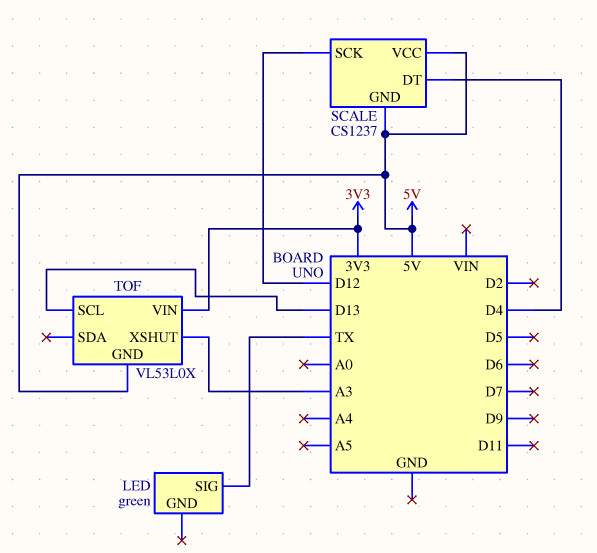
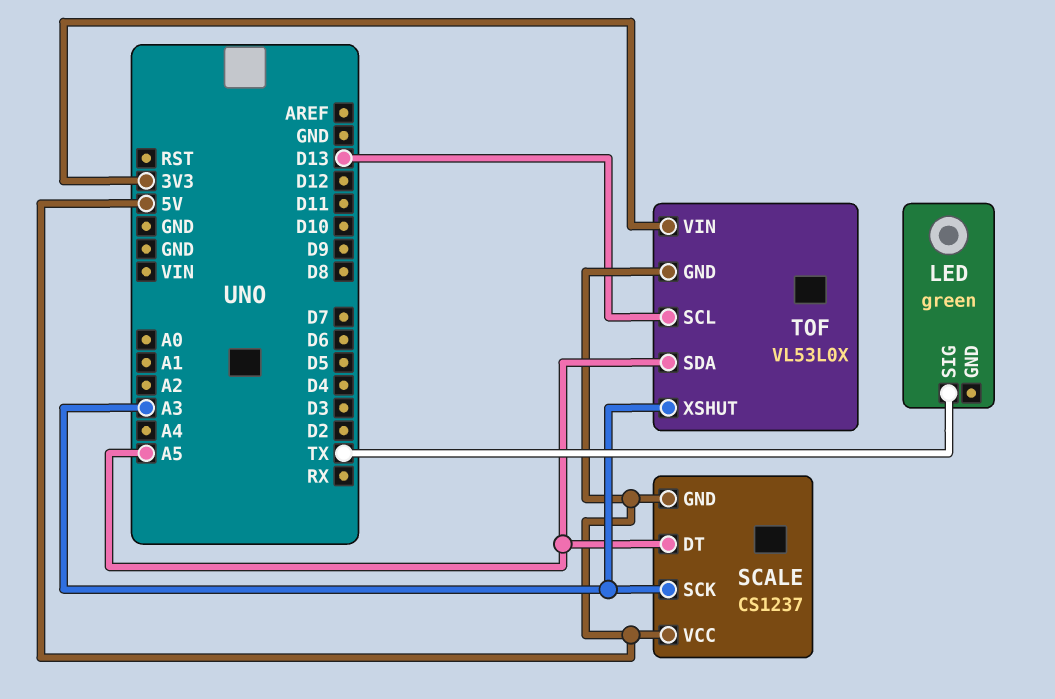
SCALE pin DT: D4 -> A5
SCALE pin SCK: D12 -> A3
TOF pin SDA: none -> A5

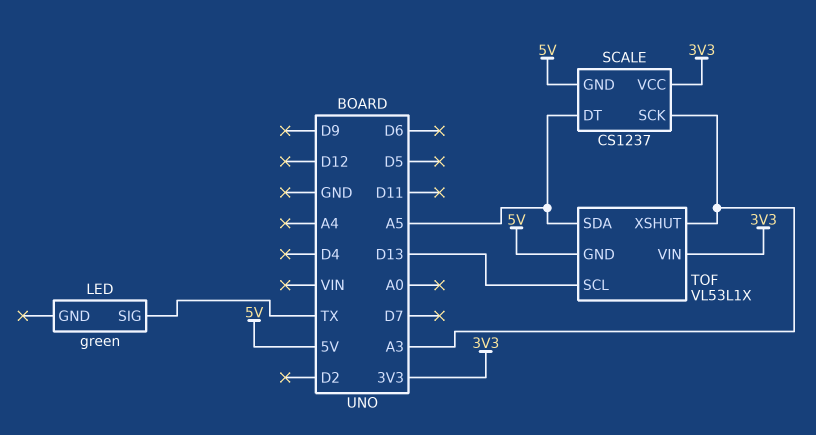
SCALE pin VCC: 5V -> 3V3
TOF: VL53L0X -> VL53L1X

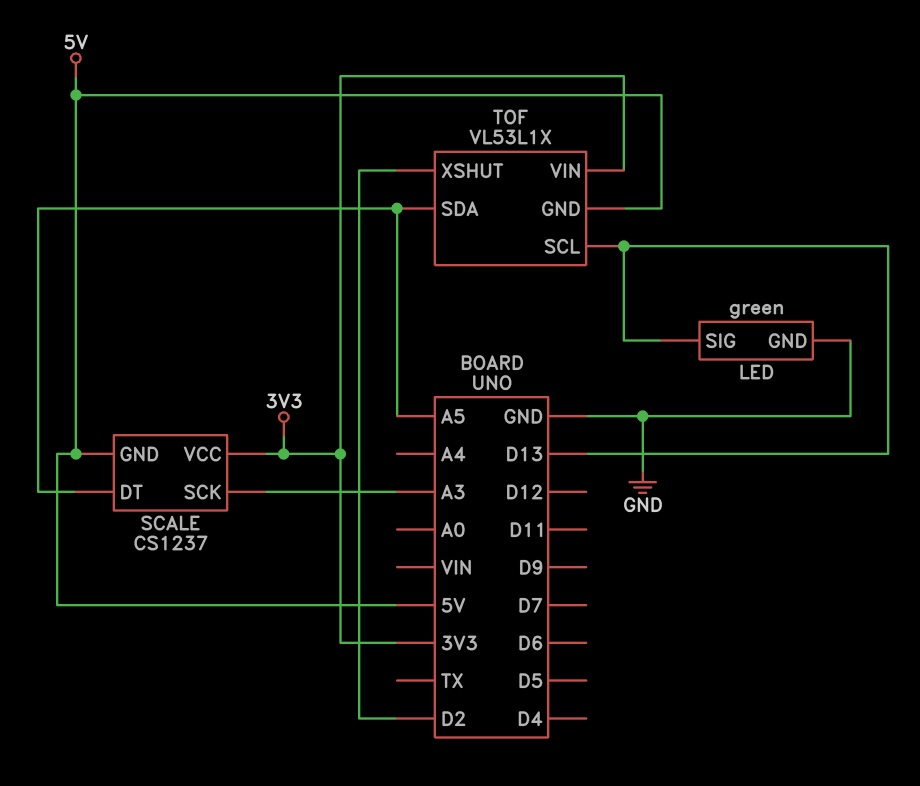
LED pin GND: none -> GND
LED pin SIG: TX -> D13
TOF pin XSHUT: A3 -> D2

